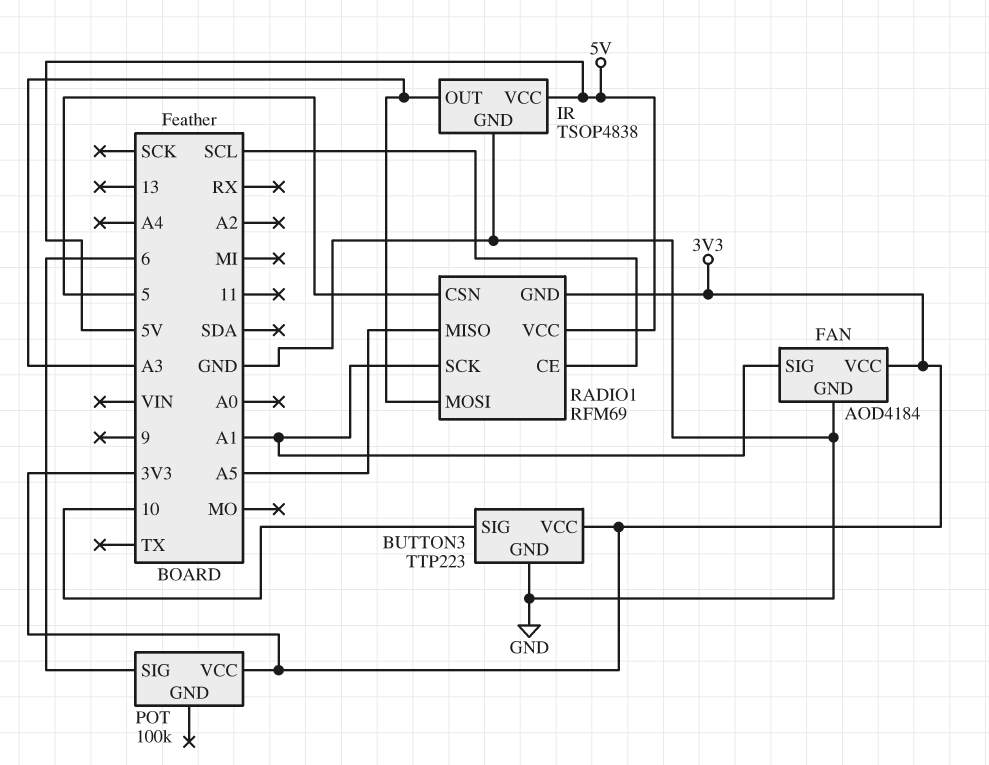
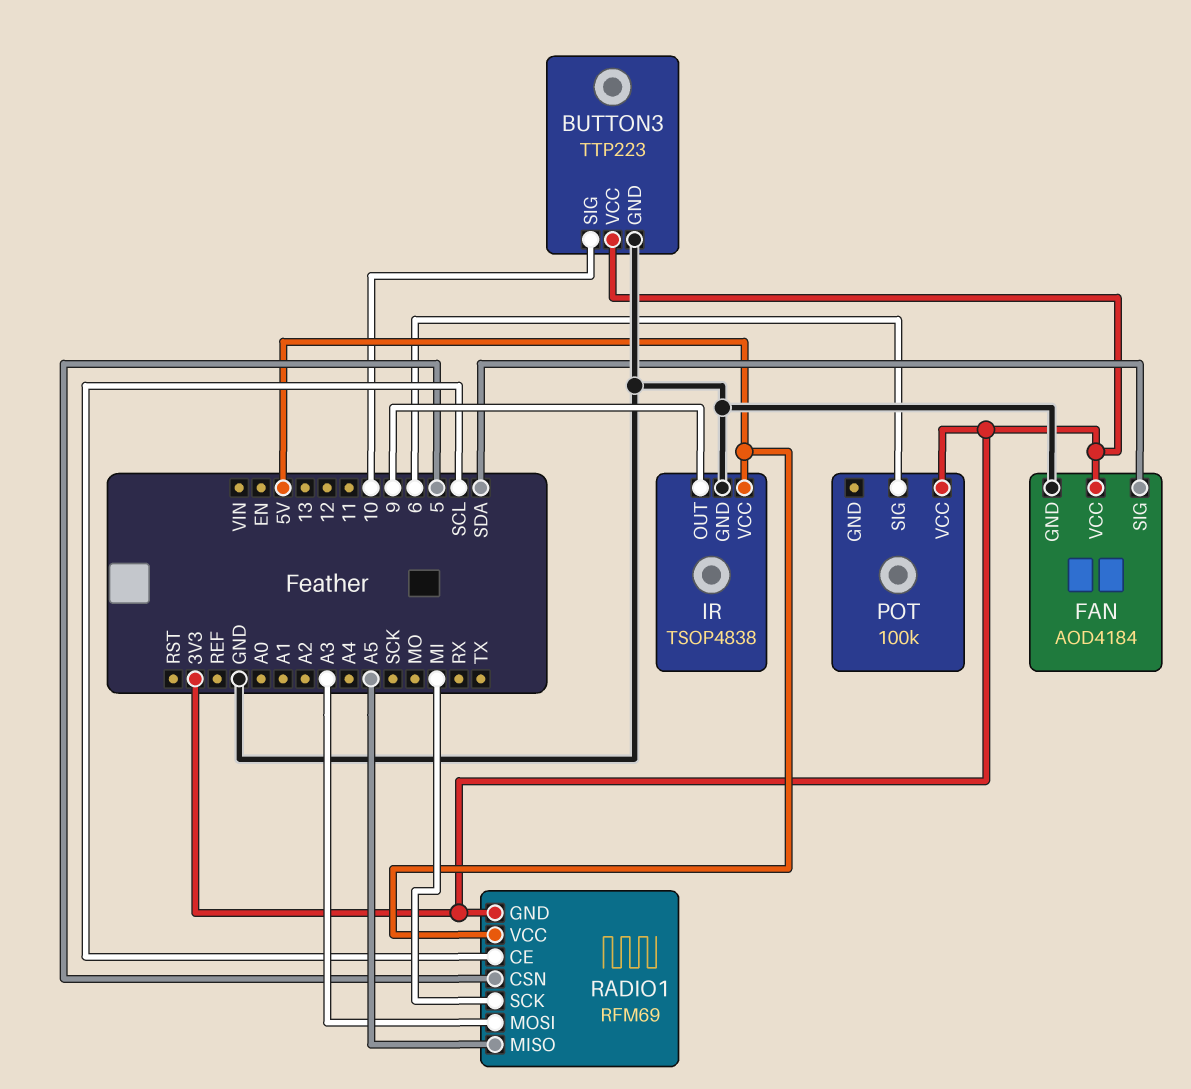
FAN pin SIG: A1 -> SDA
IR pin OUT: A3 -> 9
RADIO1 pin SCK: A1 -> MI

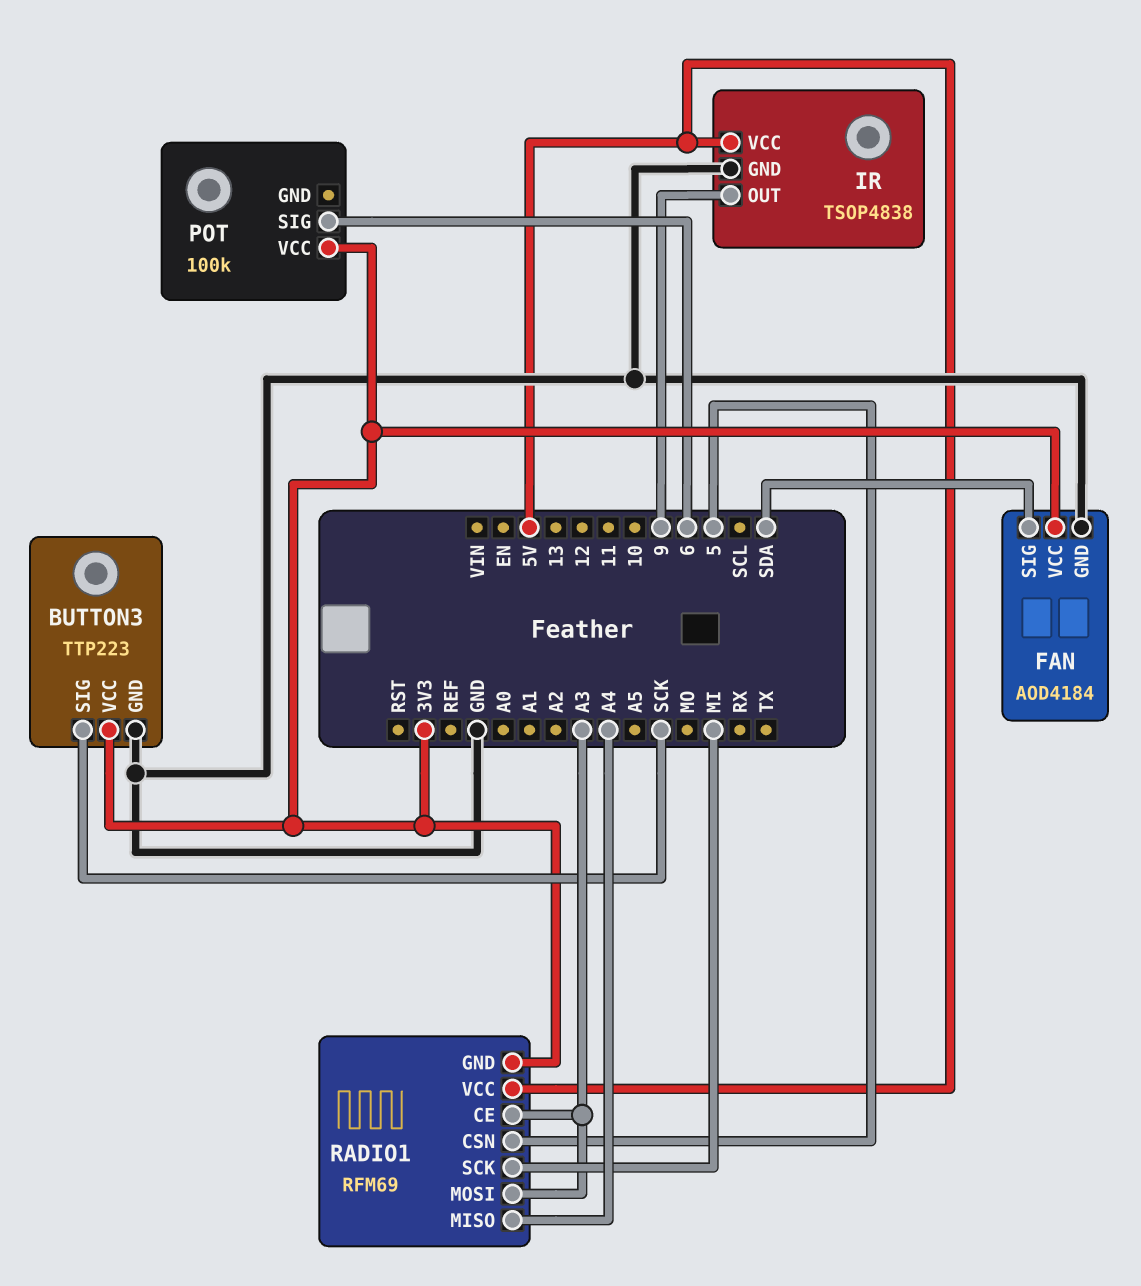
BUTTON3 pin SIG: 10 -> SCK
RADIO1 pin CE: SCL -> A3
RADIO1 pin MISO: A5 -> A4

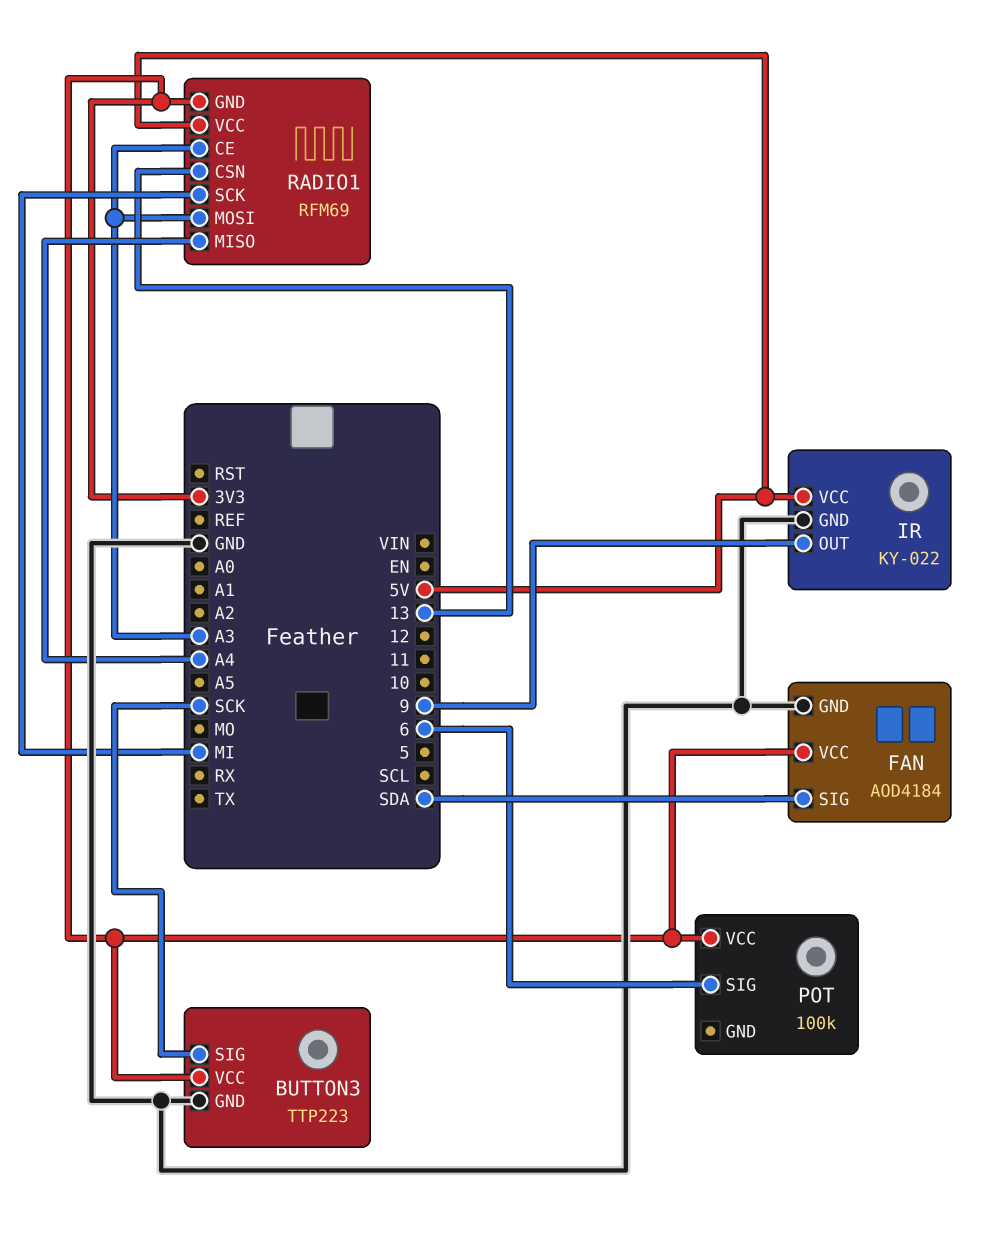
IR: TSOP4838 -> KY-022
RADIO1 pin CSN: 5 -> 13

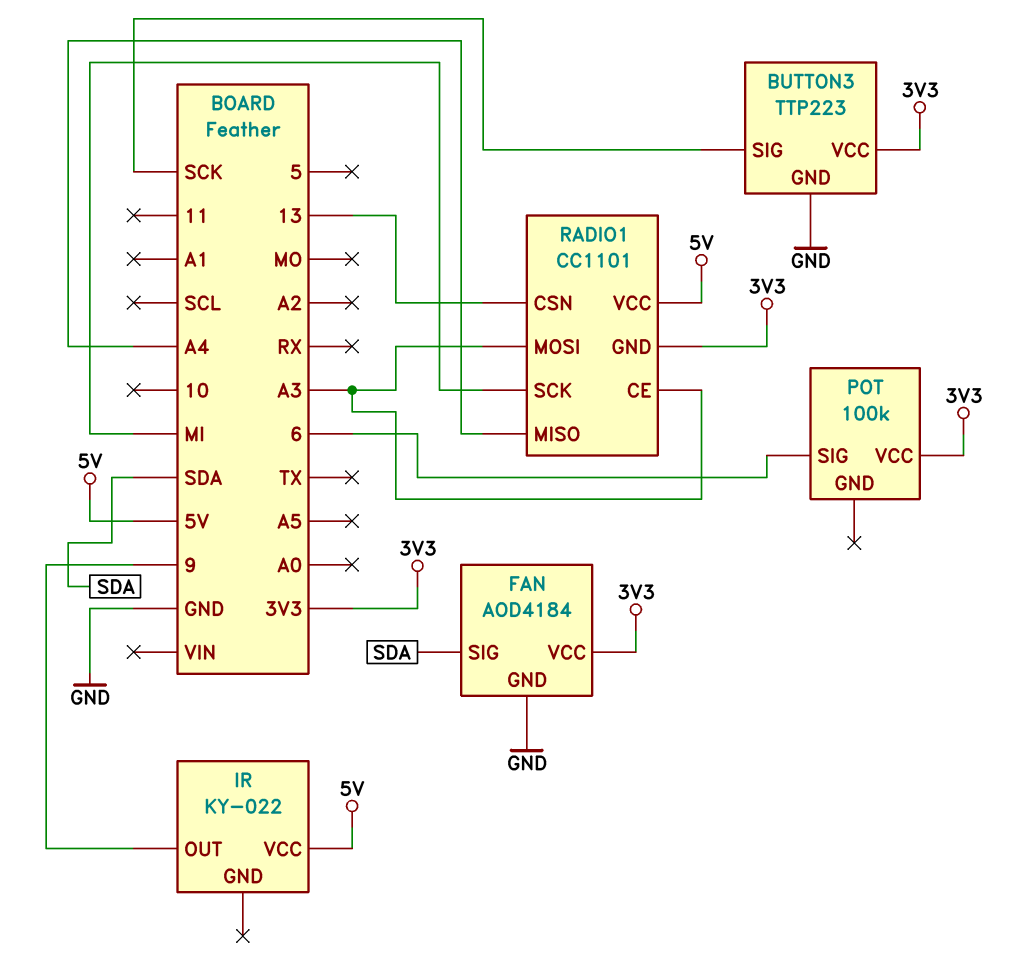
IR pin GND: GND -> none
RADIO1: RFM69 -> CC1101

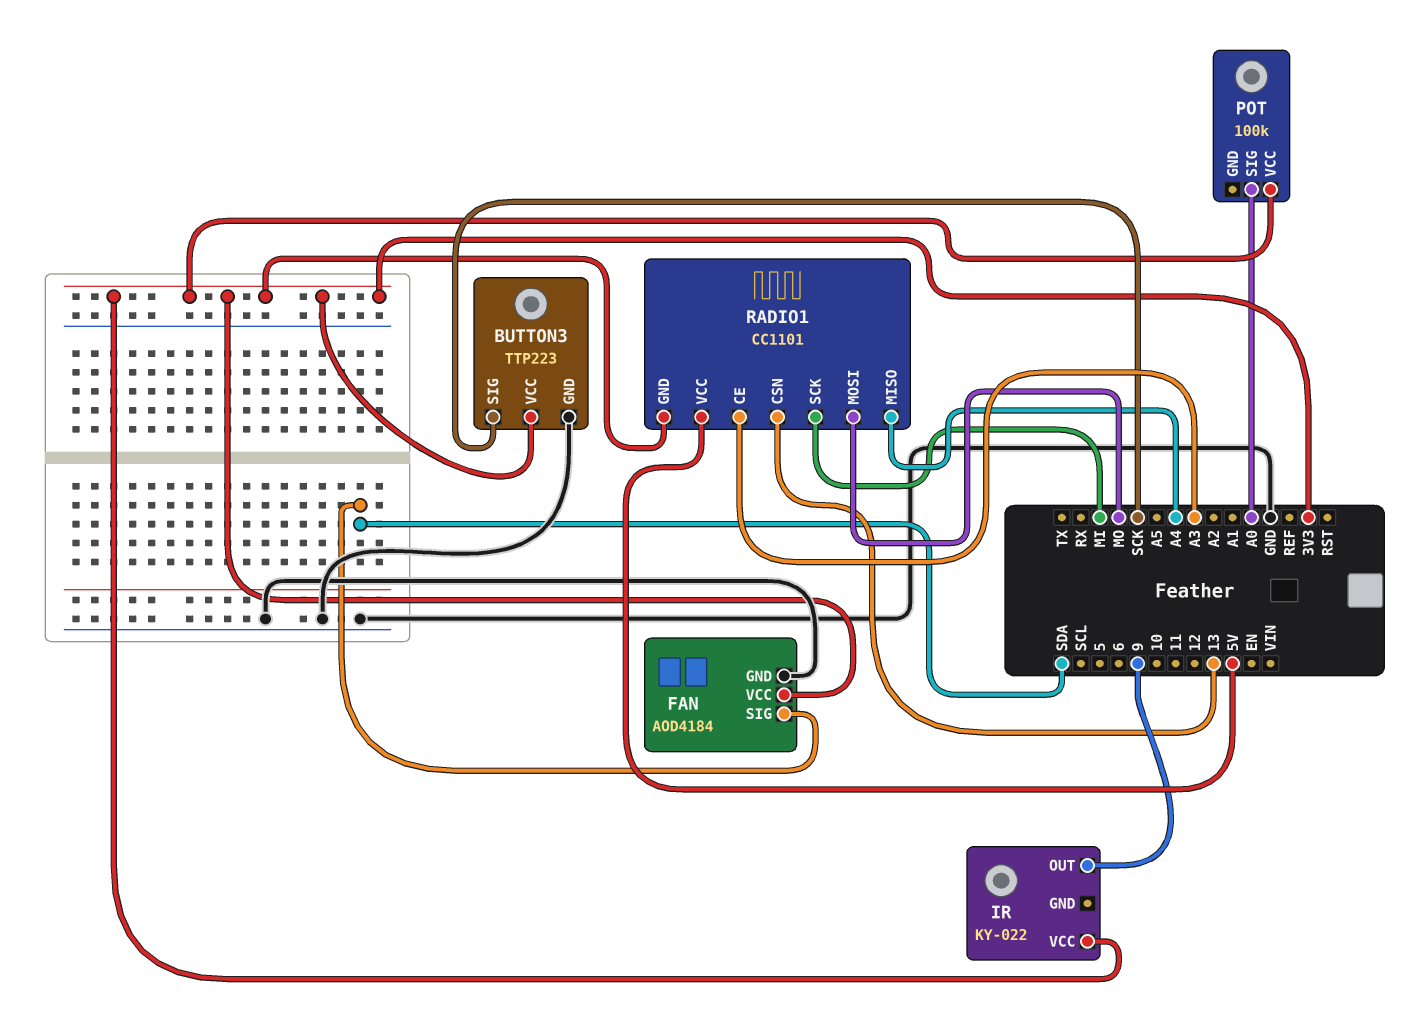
IR pin VCC: 5V -> 3V3
POT pin SIG: 6 -> A0
RADIO1 pin MOSI: A3 -> MO

